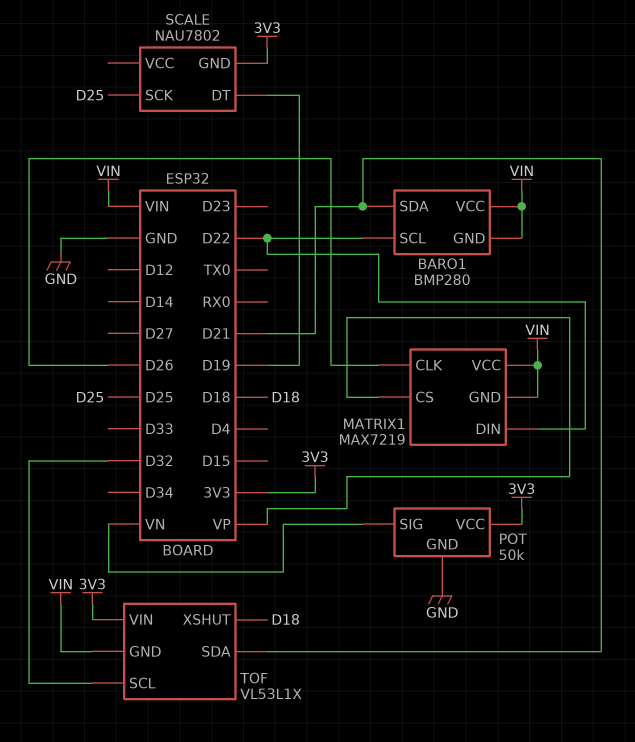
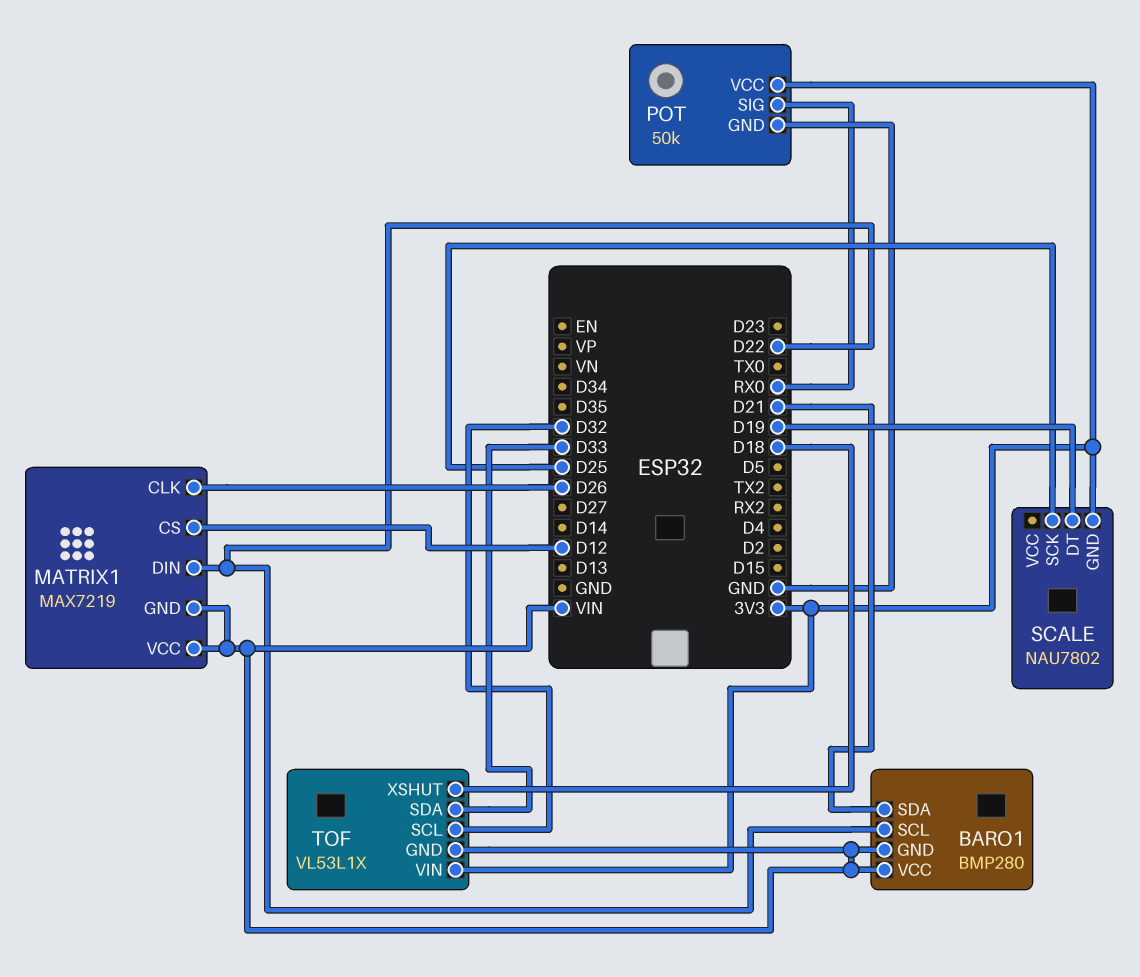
MATRIX1 pin CS: VP -> D12
POT pin SIG: VN -> RX0
TOF pin SDA: D21 -> D33

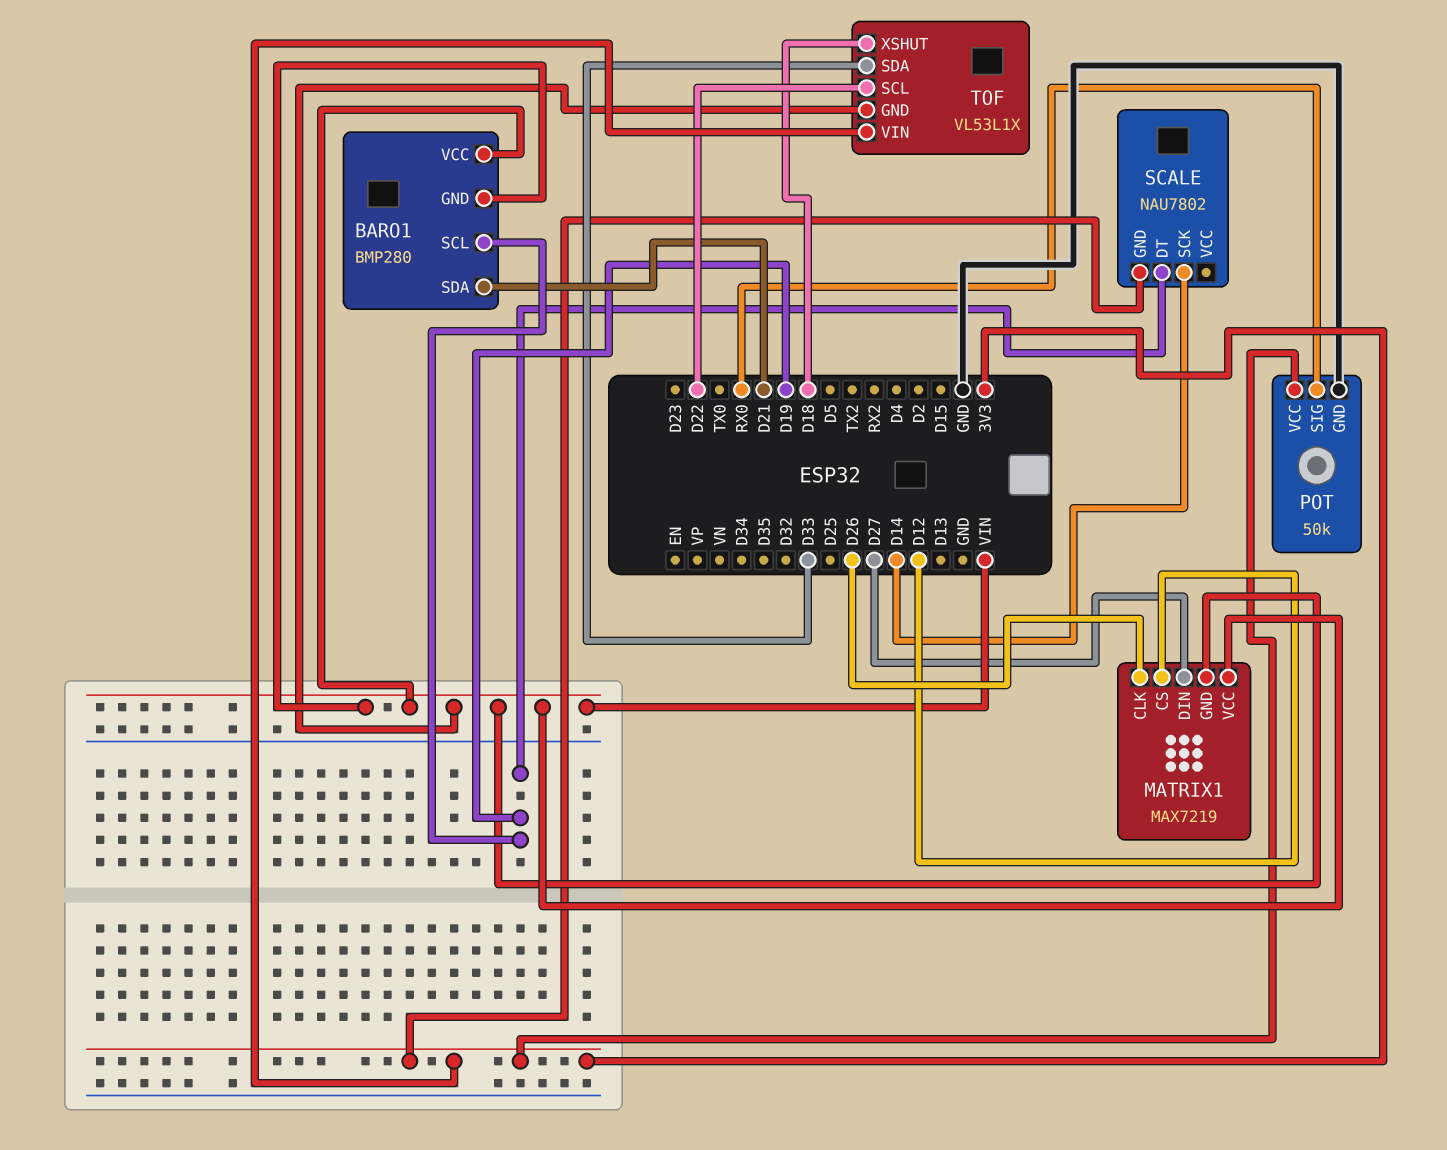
BARO1 pin SCL: D22 -> D19
MATRIX1 pin DIN: D22 -> D27
SCALE pin SCK: D25 -> D14
TOF pin SCL: D32 -> D22

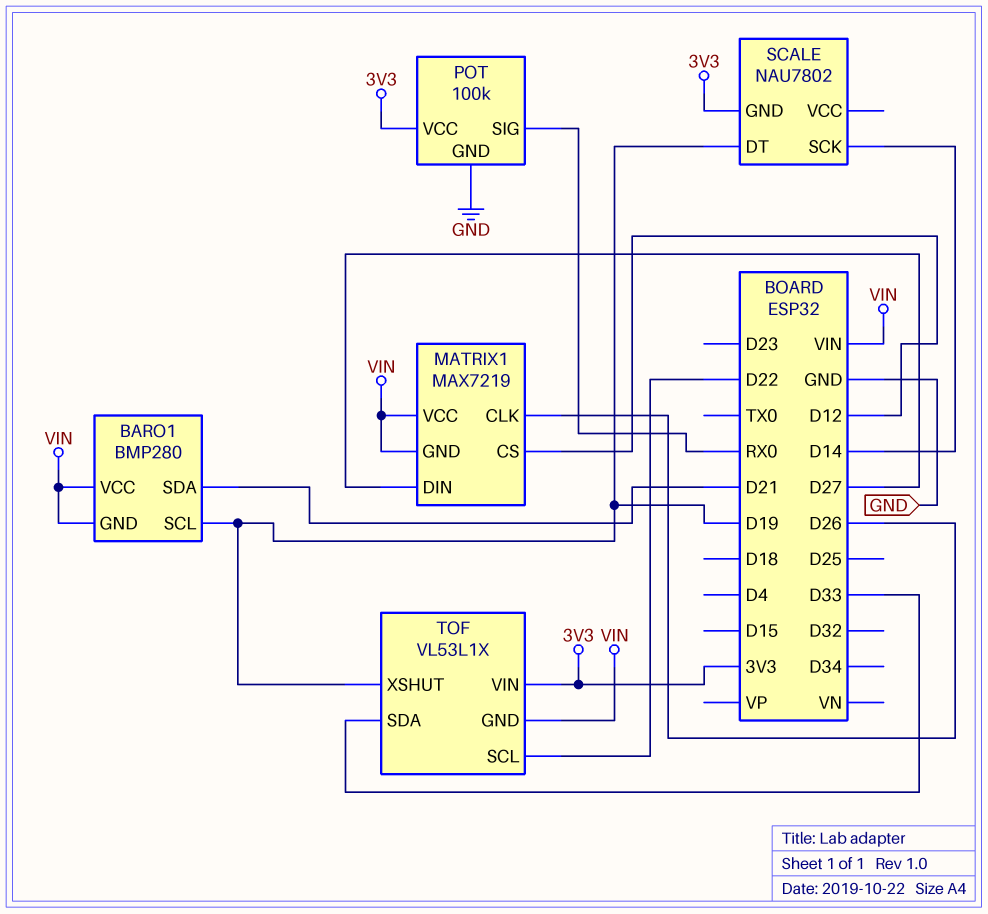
POT: 50k -> 100k
TOF pin XSHUT: D18 -> D19

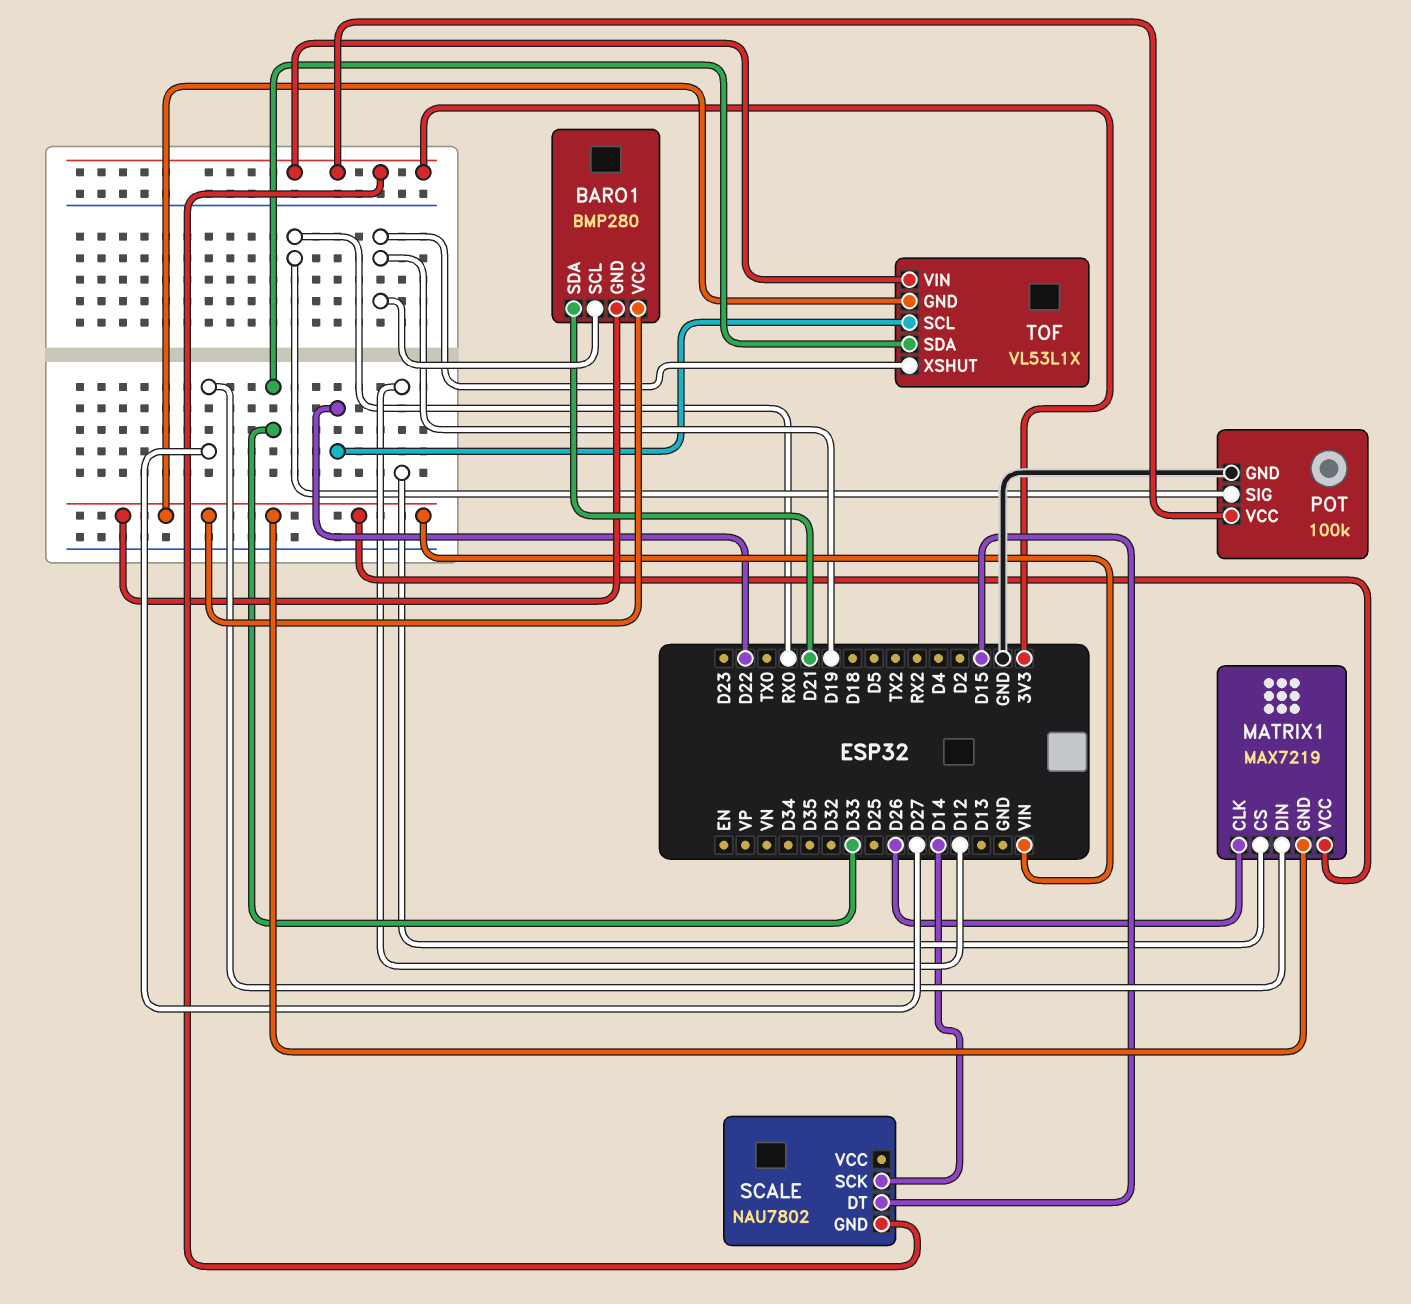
SCALE pin DT: D19 -> D15

